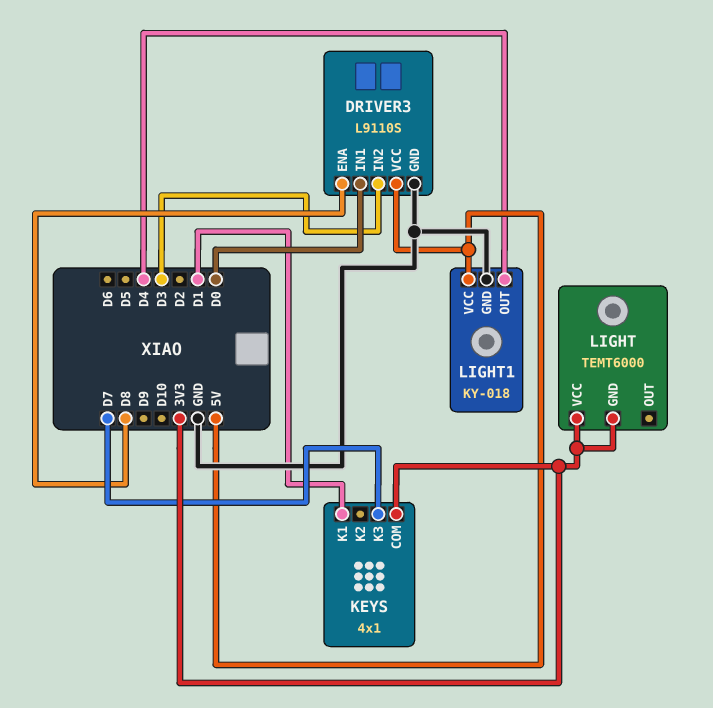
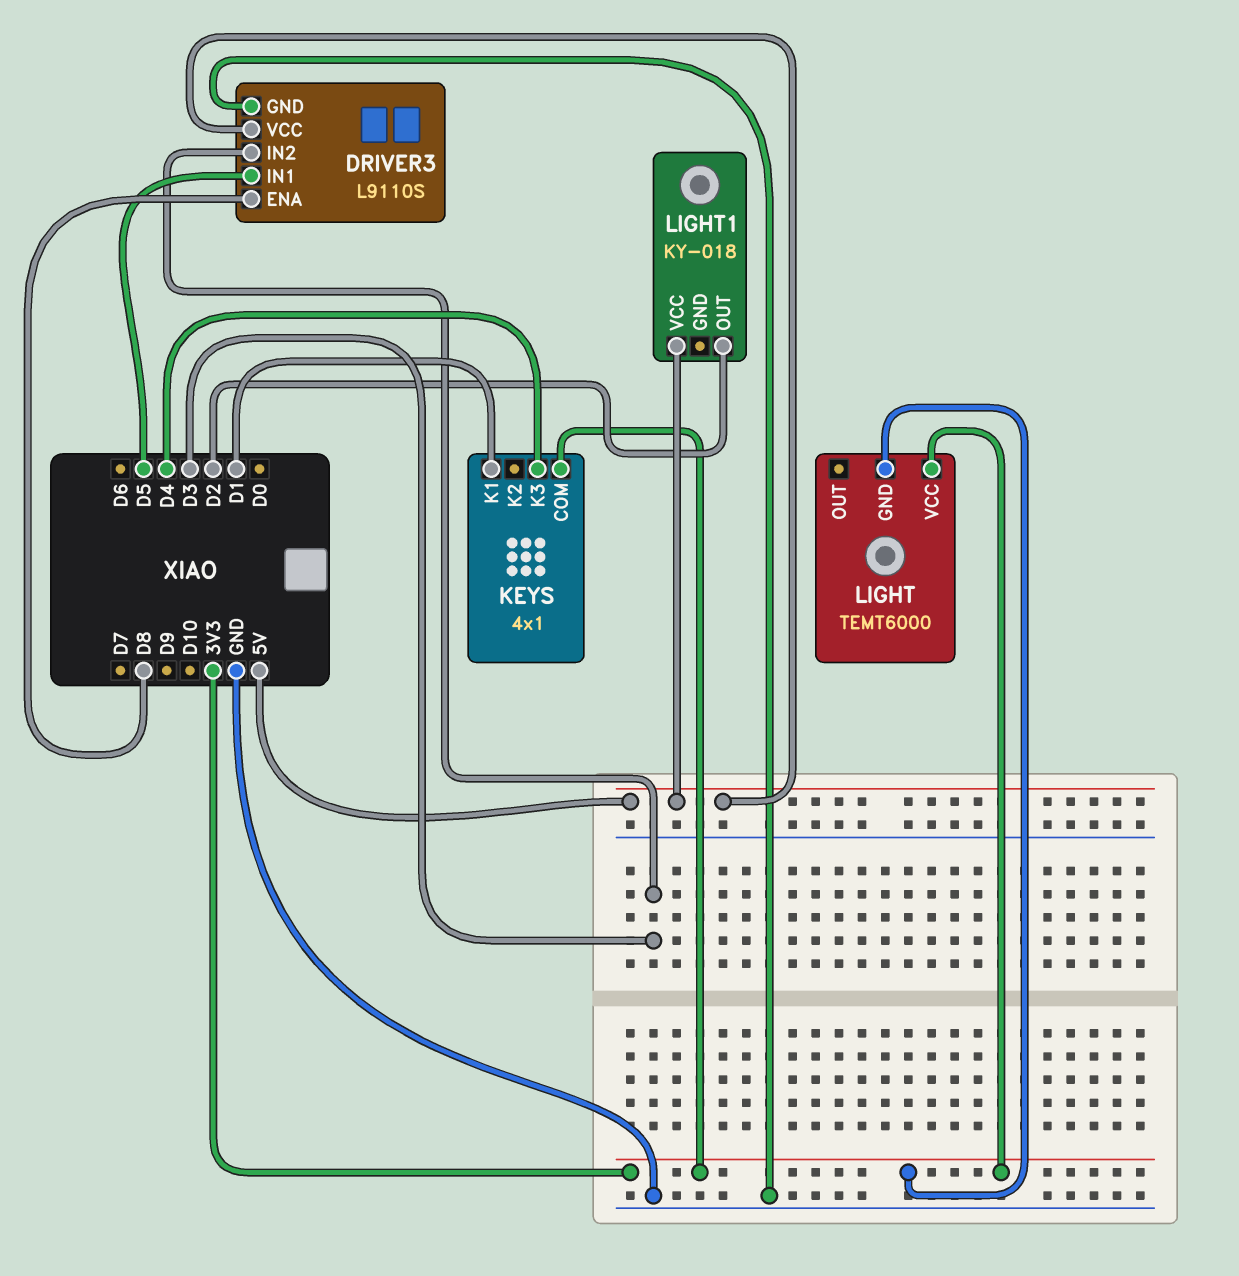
DRIVER3 pin IN1: D0 -> D5
KEYS pin K3: D7 -> D4
LIGHT1 pin GND: GND -> none
LIGHT1 pin OUT: D4 -> D2

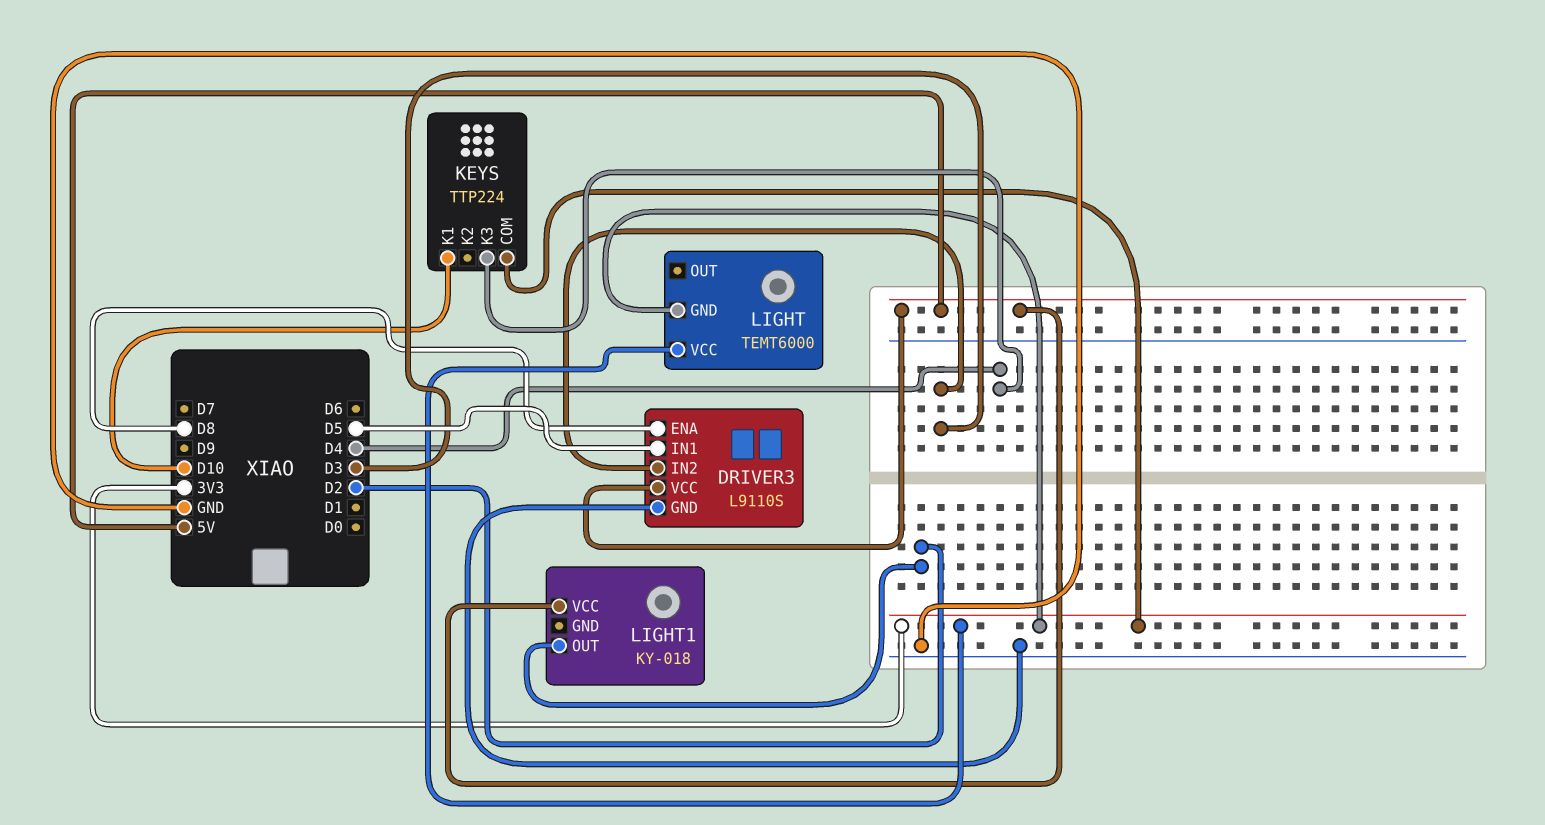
KEYS: 4x1 -> TTP224
KEYS pin K1: D1 -> D10

